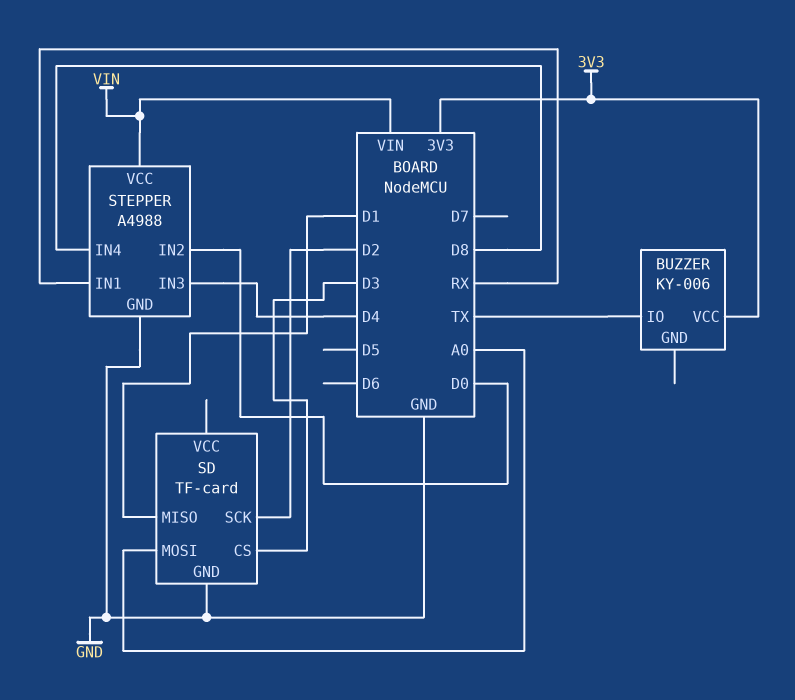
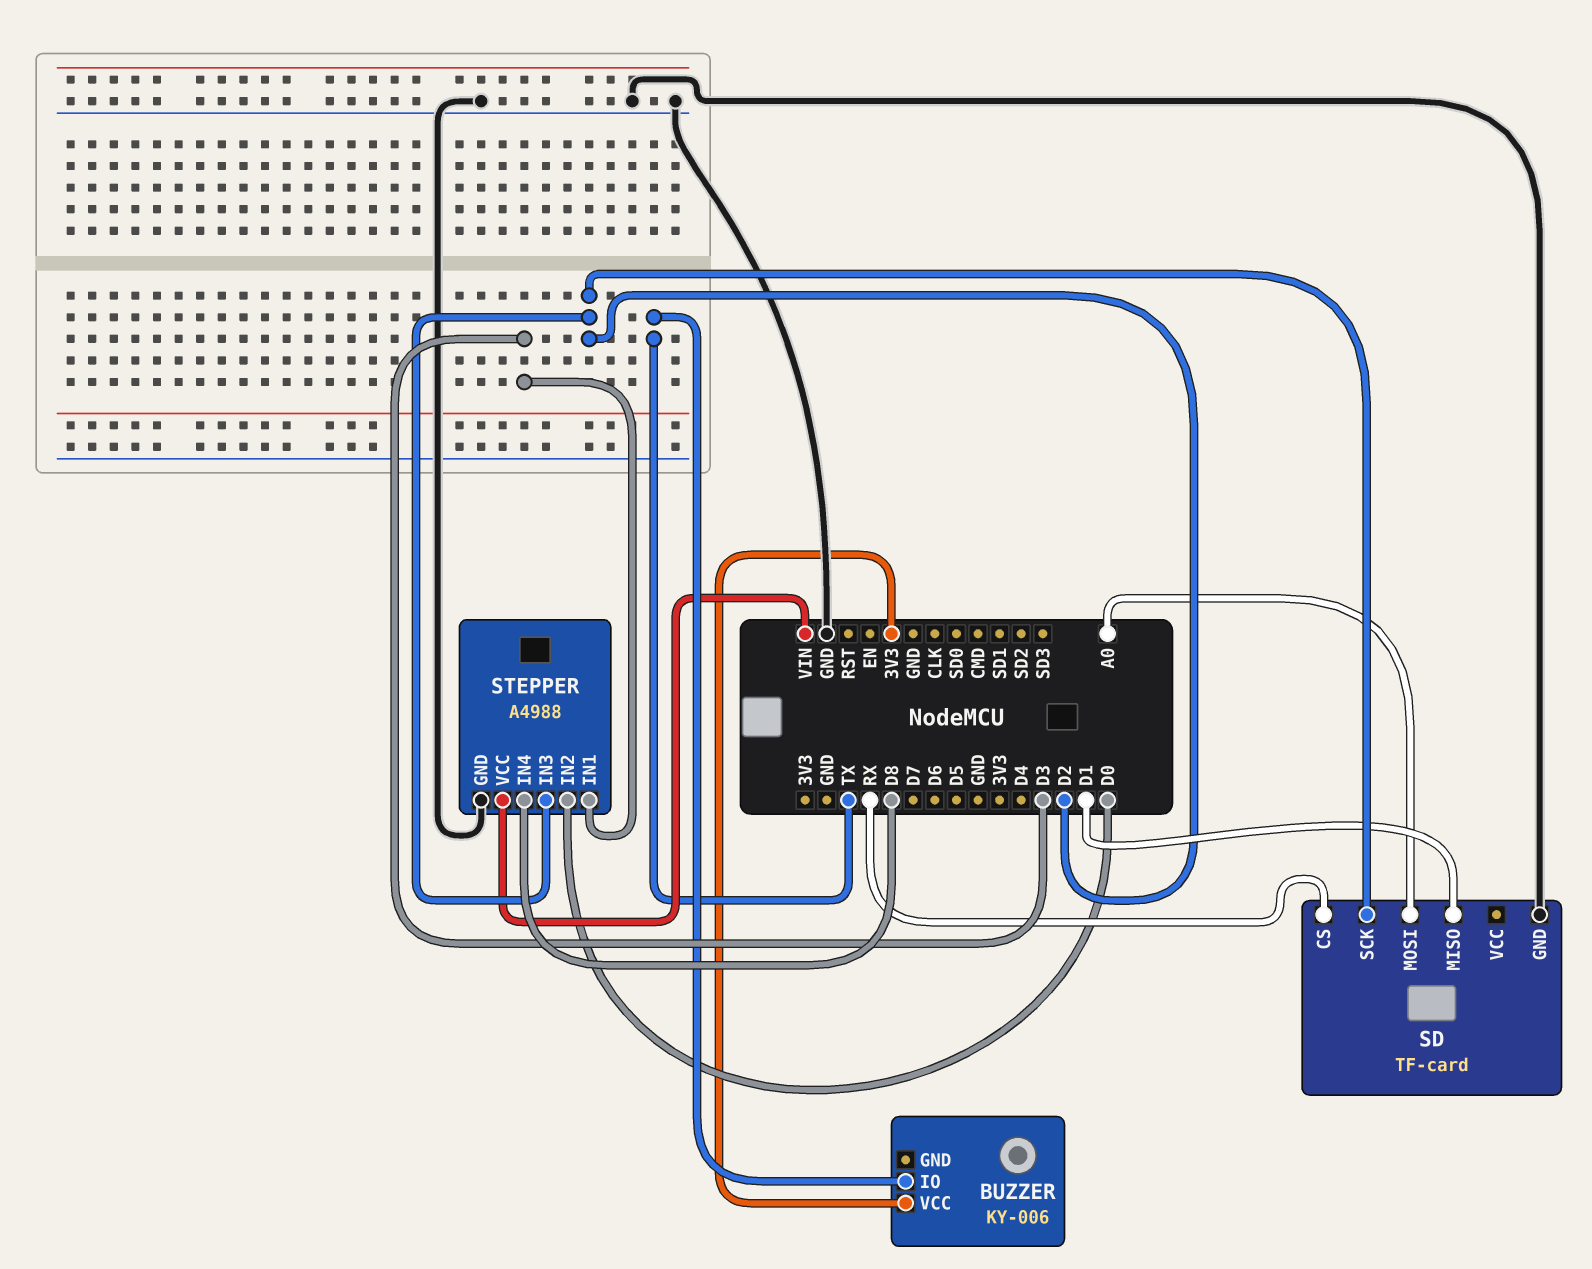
SD pin CS: D3 -> RX
STEPPER pin IN1: RX -> D3
STEPPER pin IN3: D4 -> D2

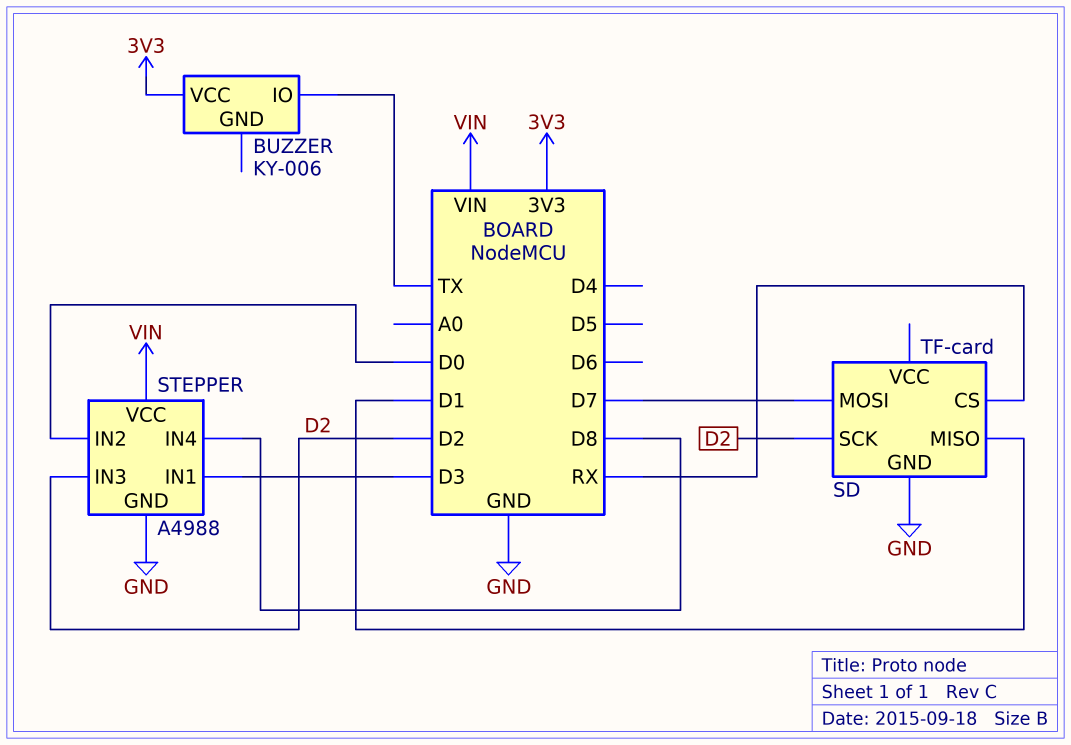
SD pin MOSI: A0 -> D7

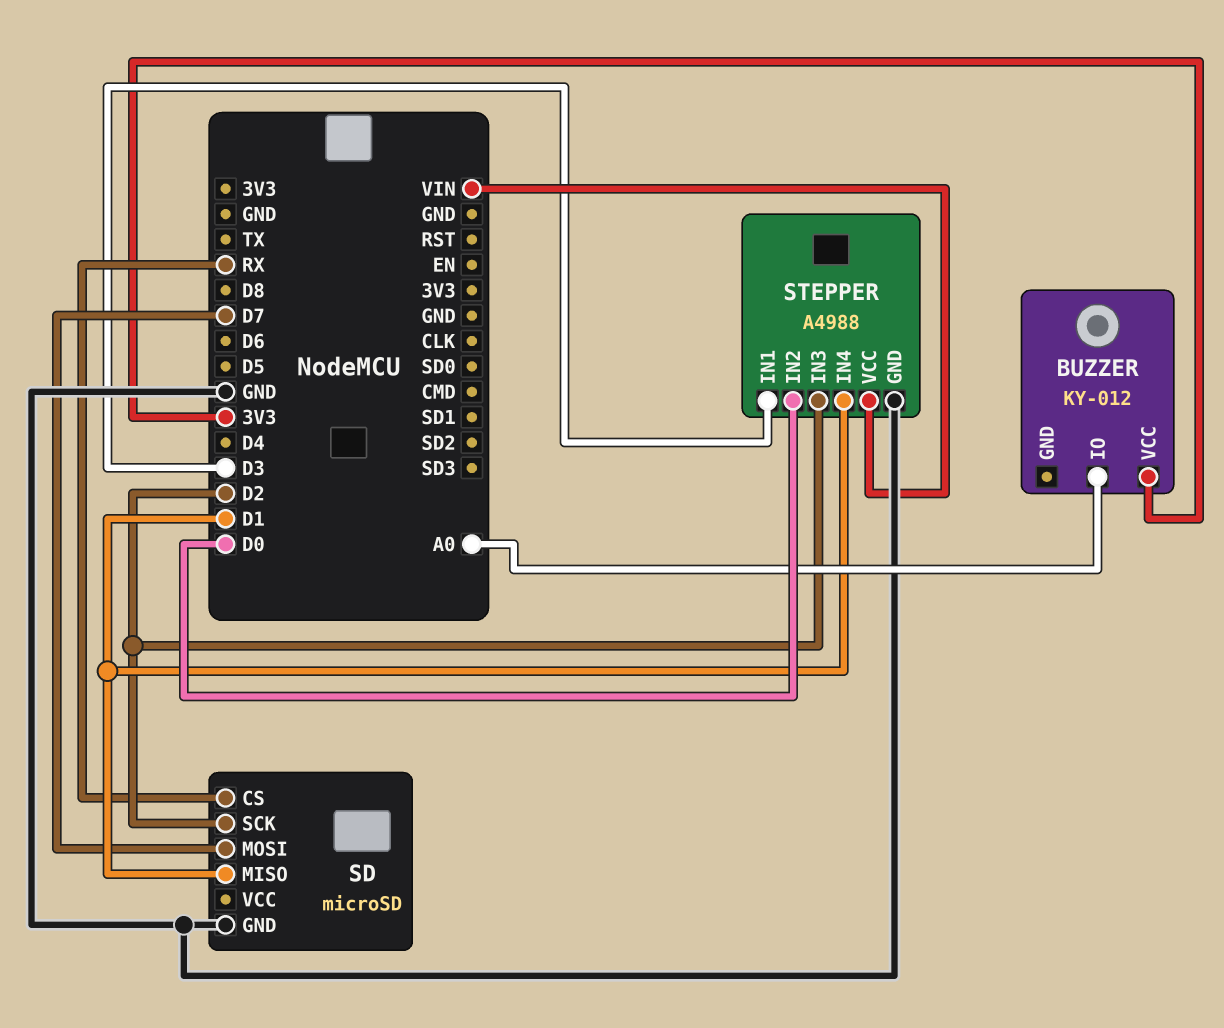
BUZZER: KY-006 -> KY-012
BUZZER pin IO: TX -> A0
SD: TF-card -> microSD
STEPPER pin IN4: D8 -> D1

